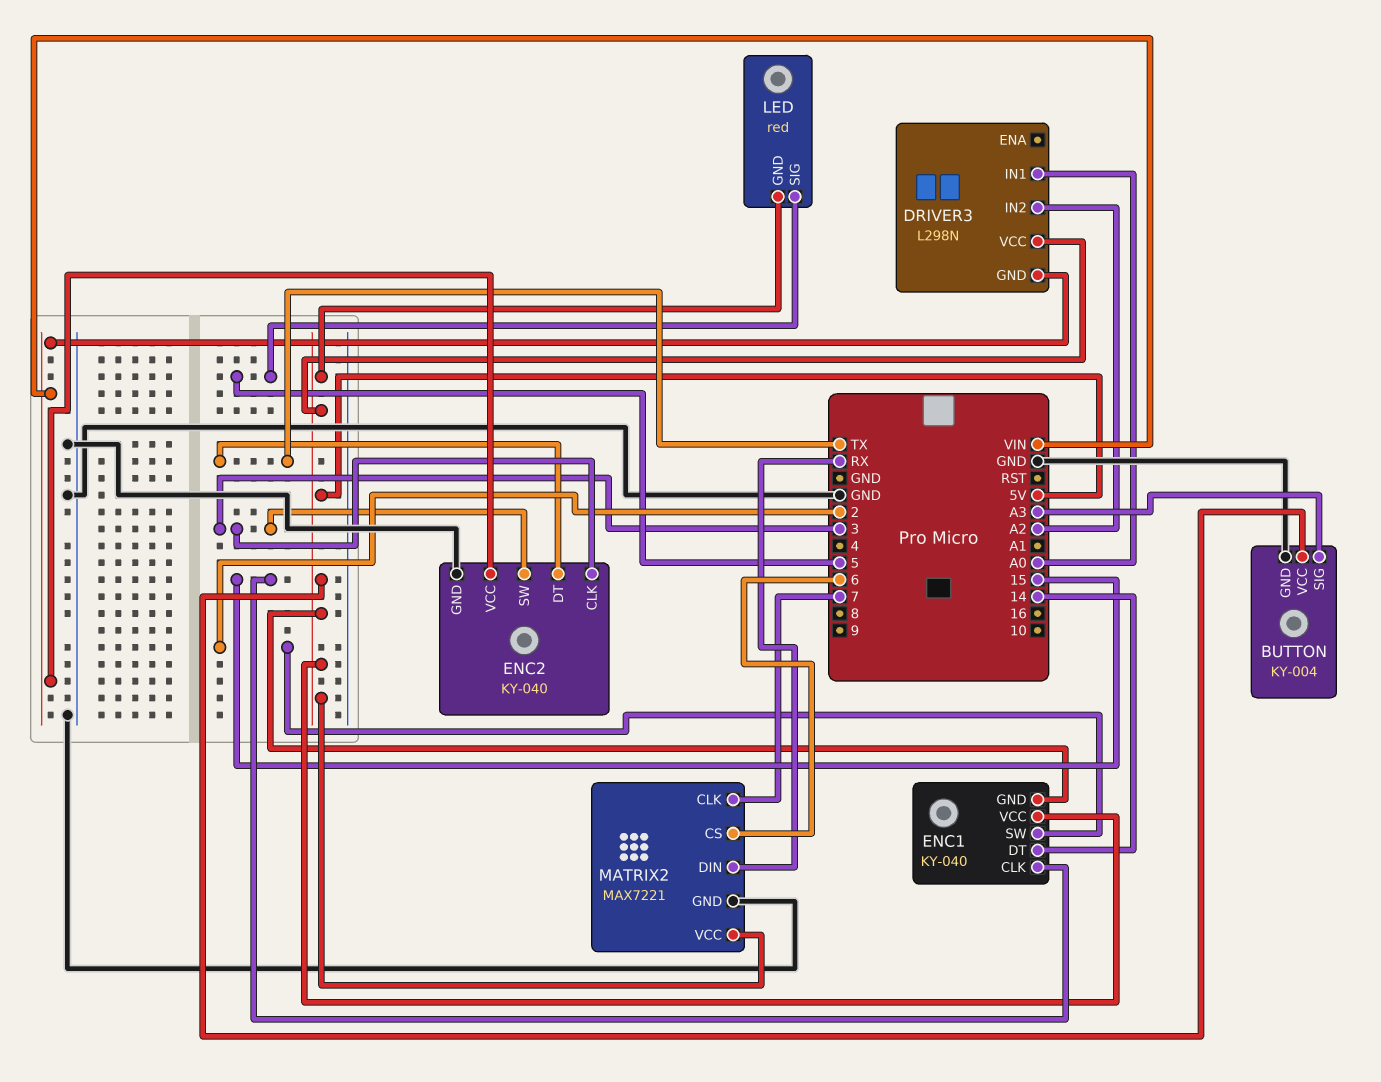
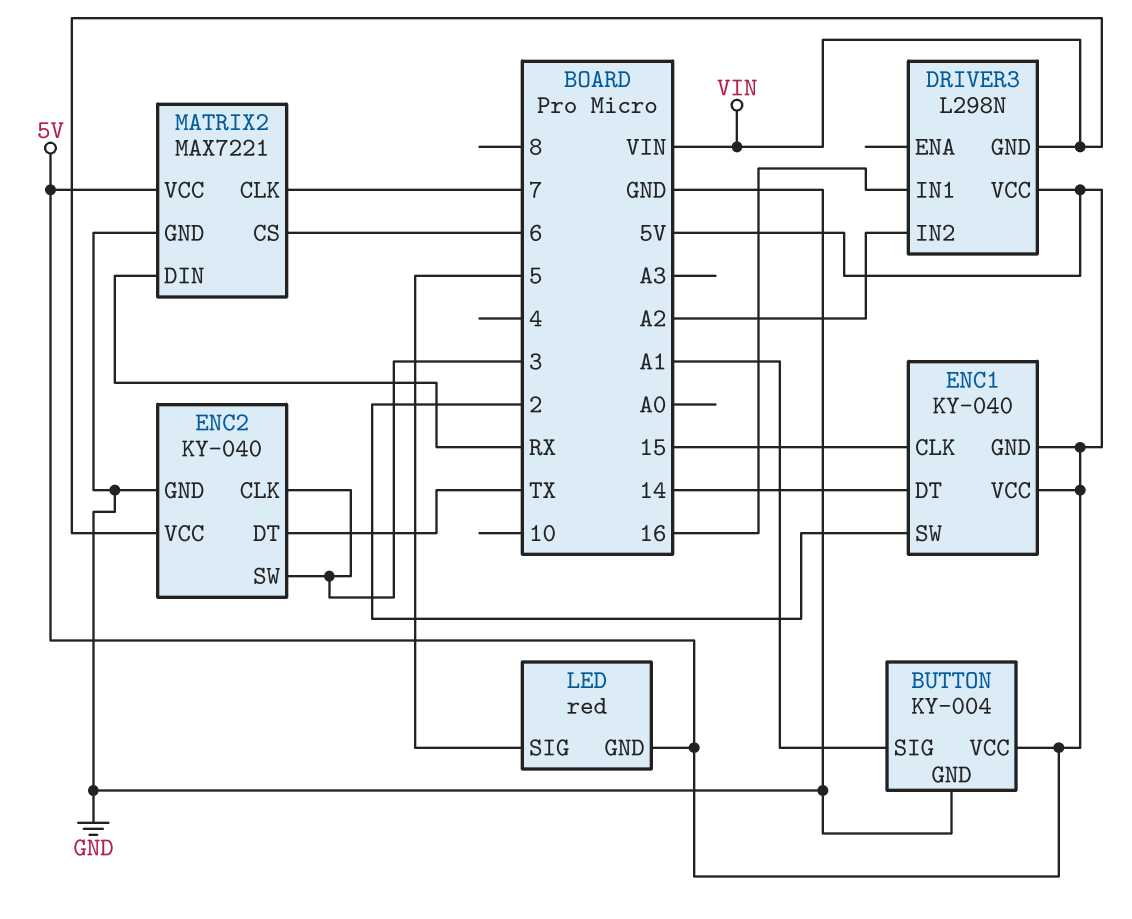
BUTTON pin SIG: A3 -> A1
DRIVER3 pin IN1: A0 -> 16

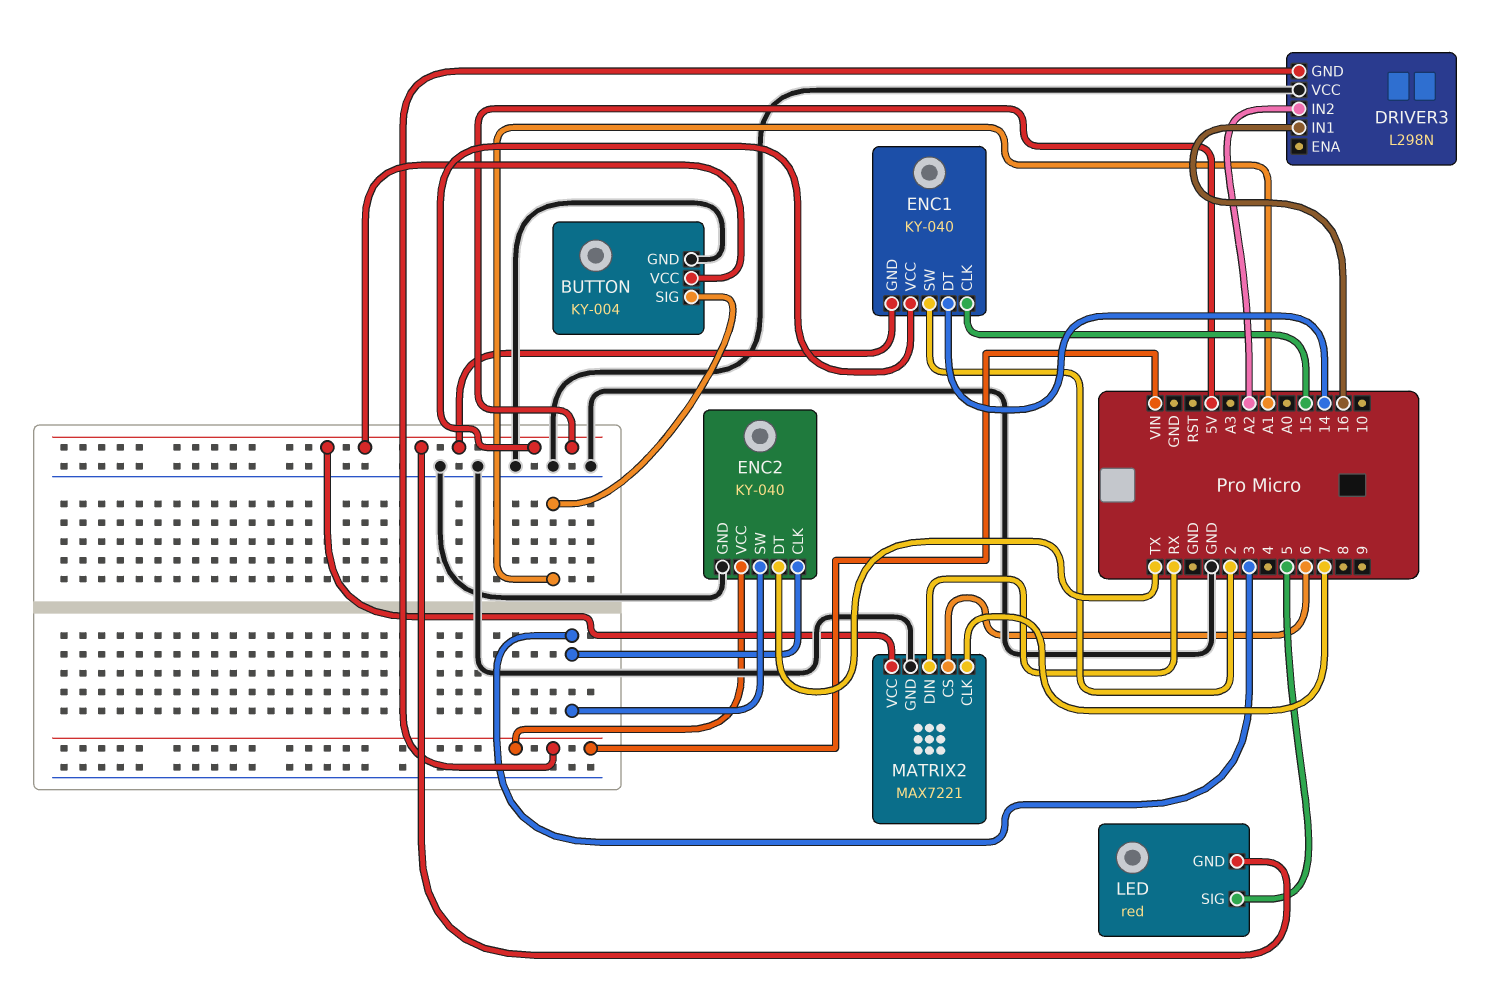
DRIVER3 pin VCC: 5V -> GND

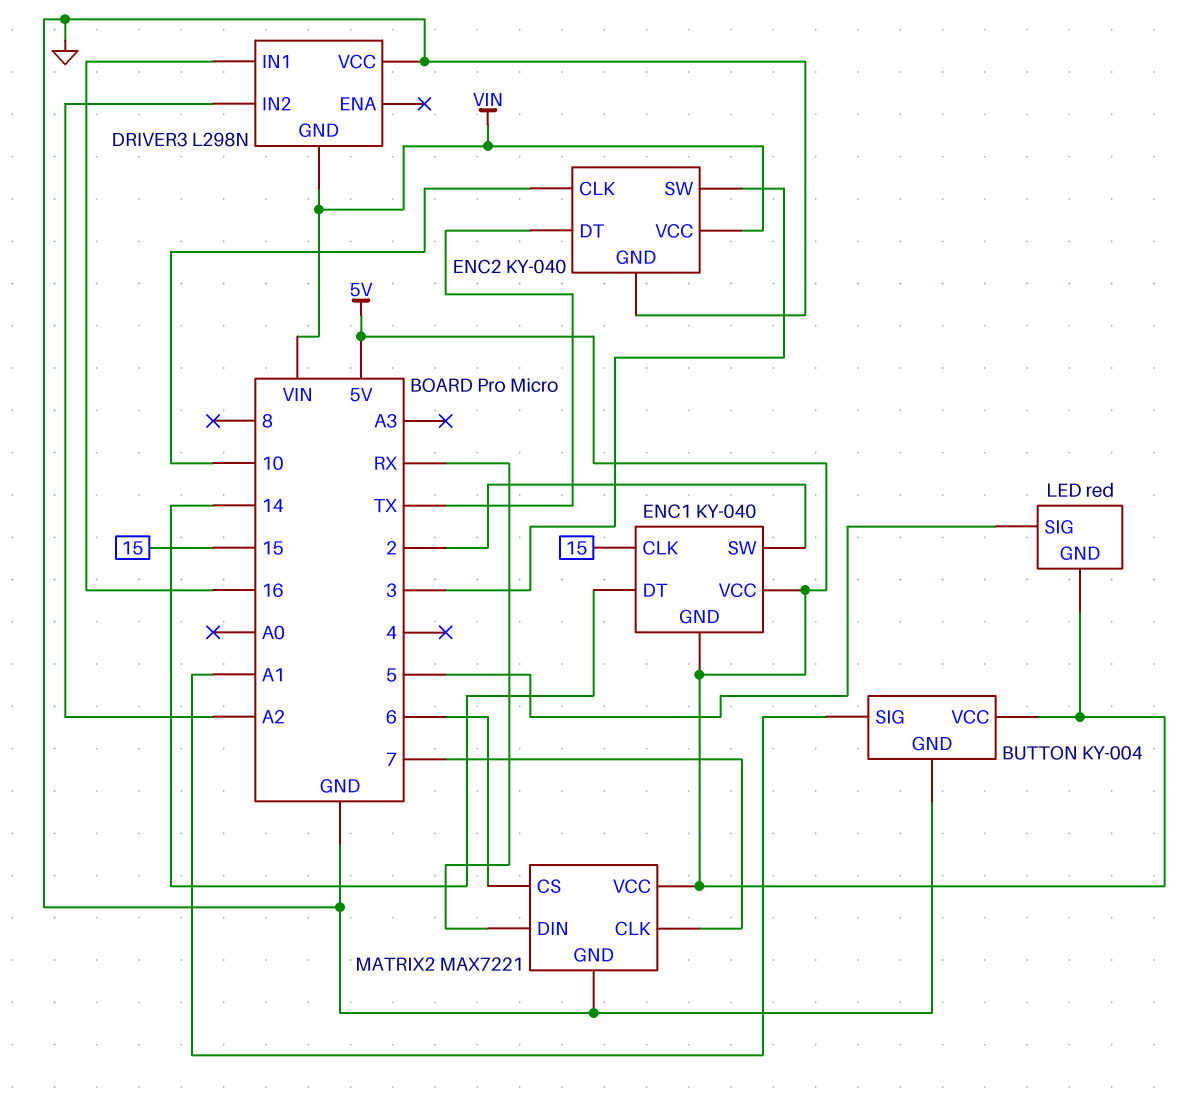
ENC2 pin CLK: 3 -> 10

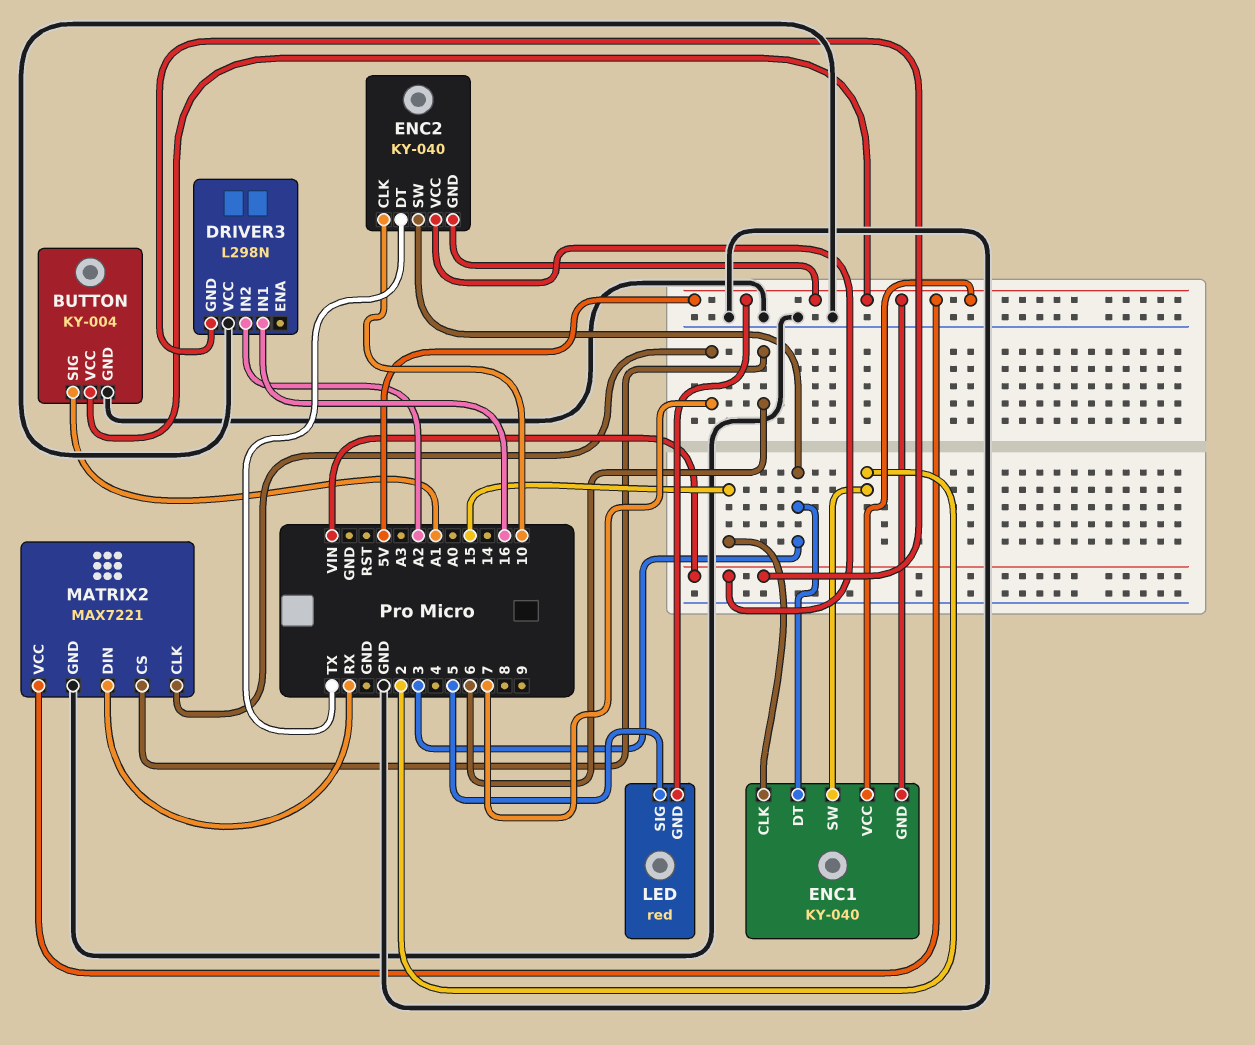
ENC1 pin DT: 14 -> 3
ENC2 pin GND: GND -> 5V

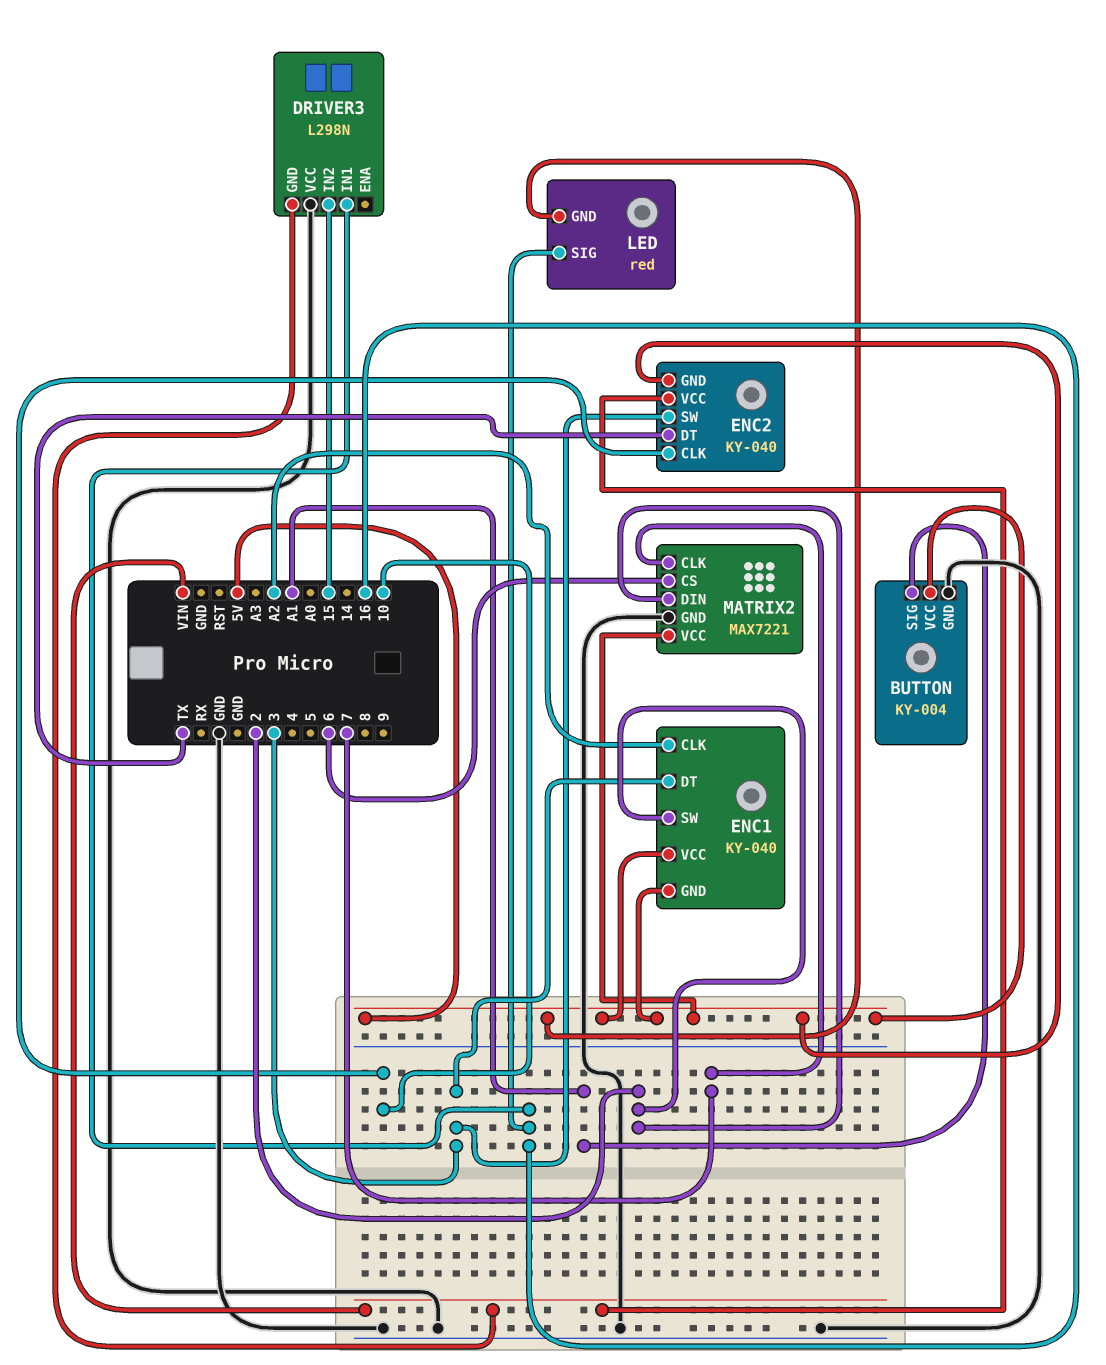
DRIVER3 pin IN2: A2 -> 15
ENC1 pin CLK: 15 -> A2
LED pin SIG: 5 -> 16
MATRIX2 pin DIN: RX -> 2

